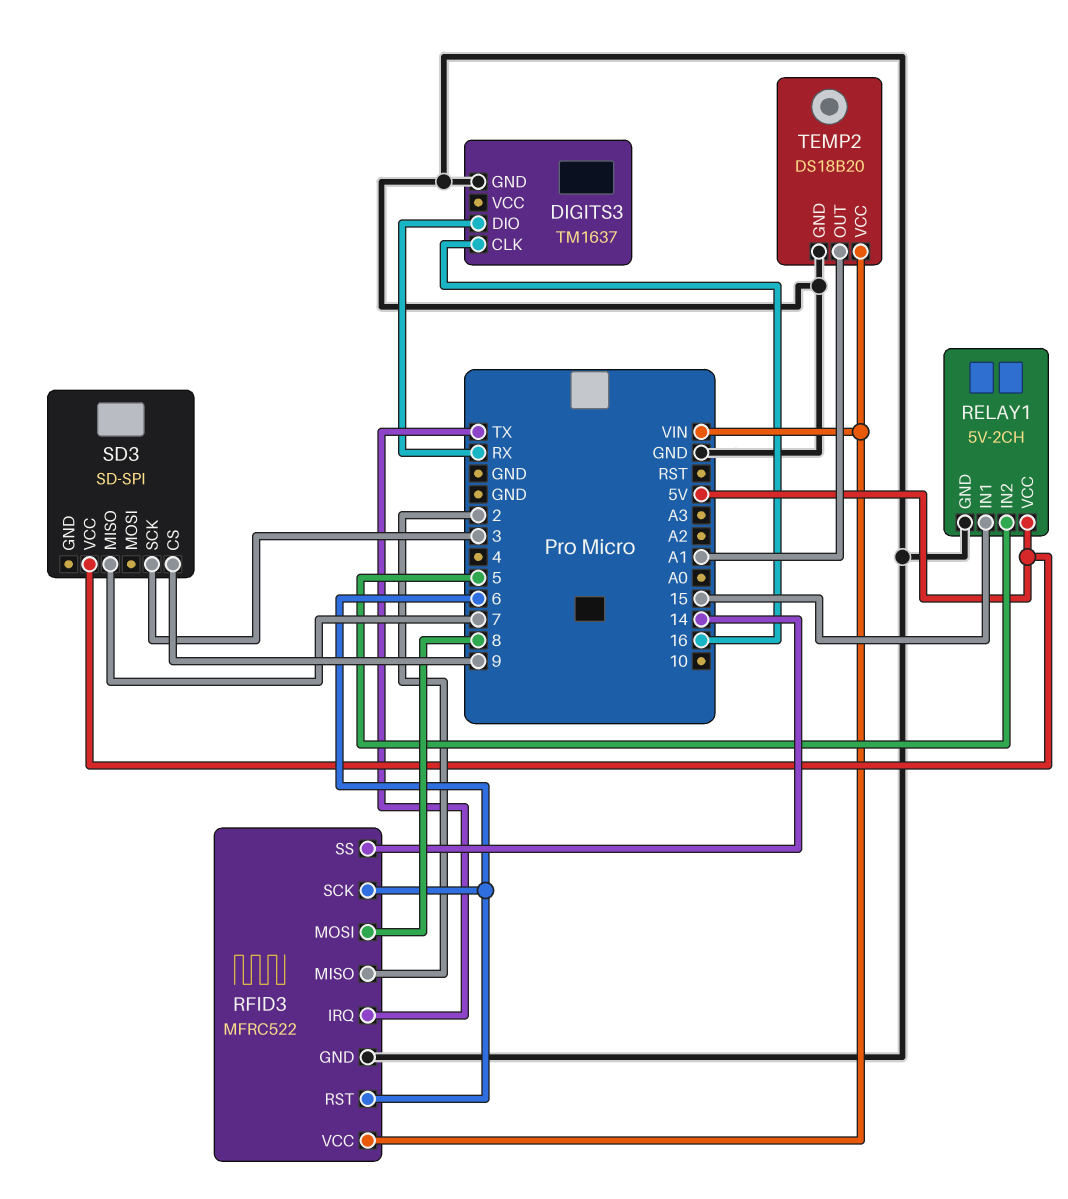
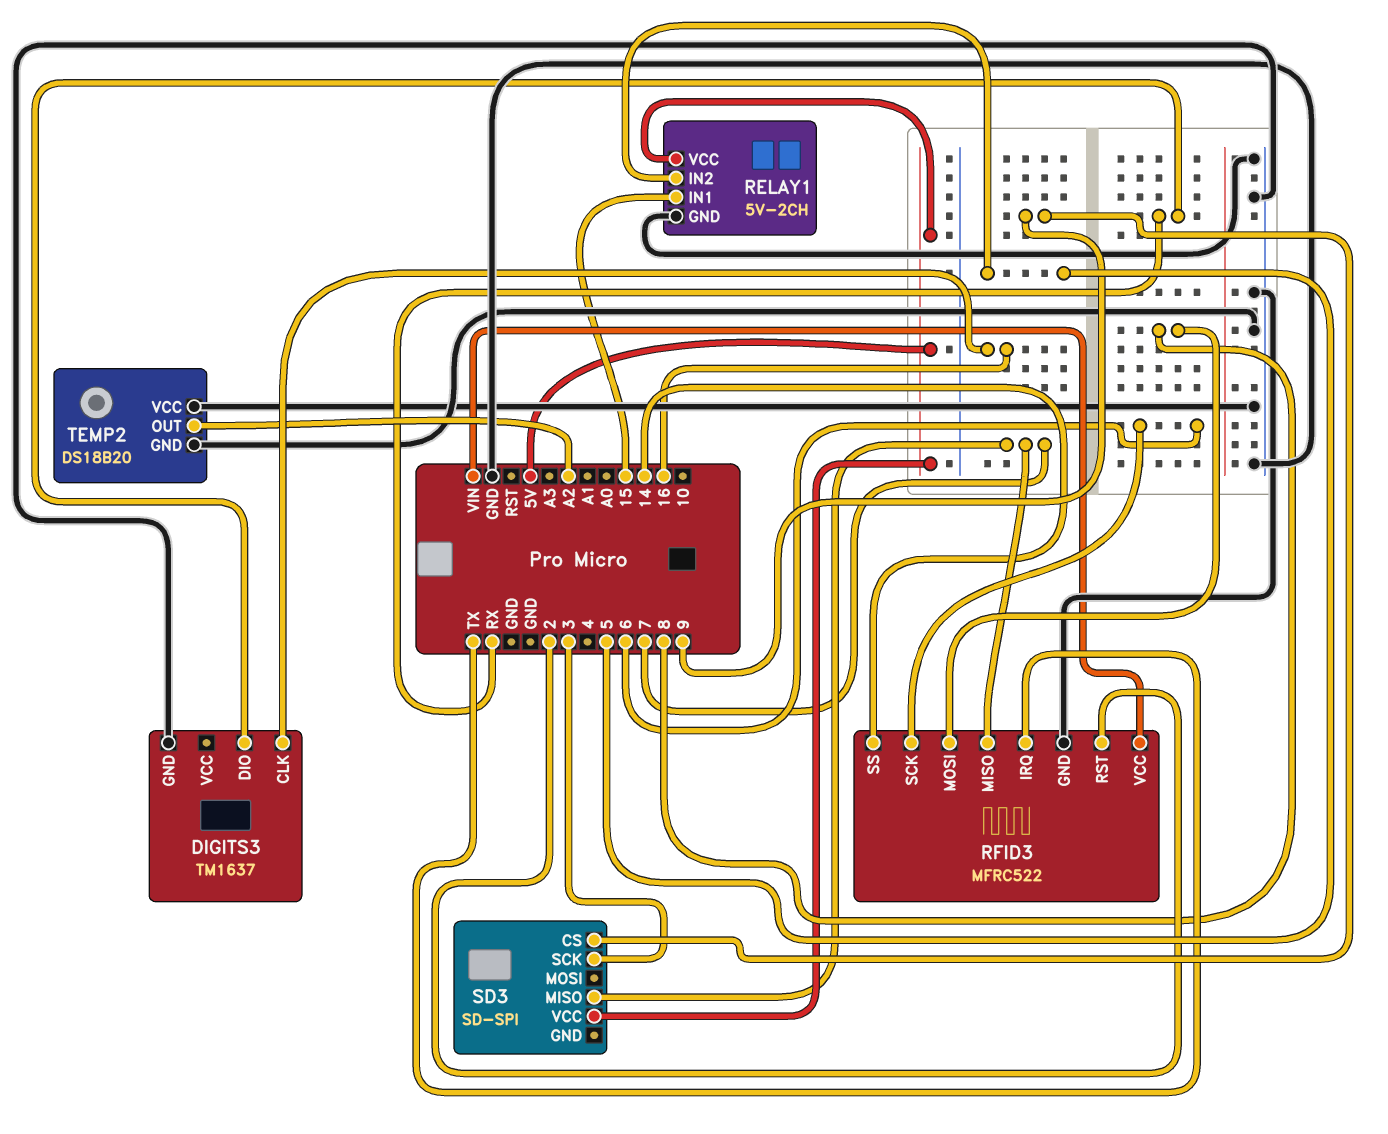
RFID3 pin MISO: 2 -> 7
RFID3 pin RST: 6 -> 2
TEMP2 pin OUT: A1 -> A2
TEMP2 pin VCC: VIN -> GND

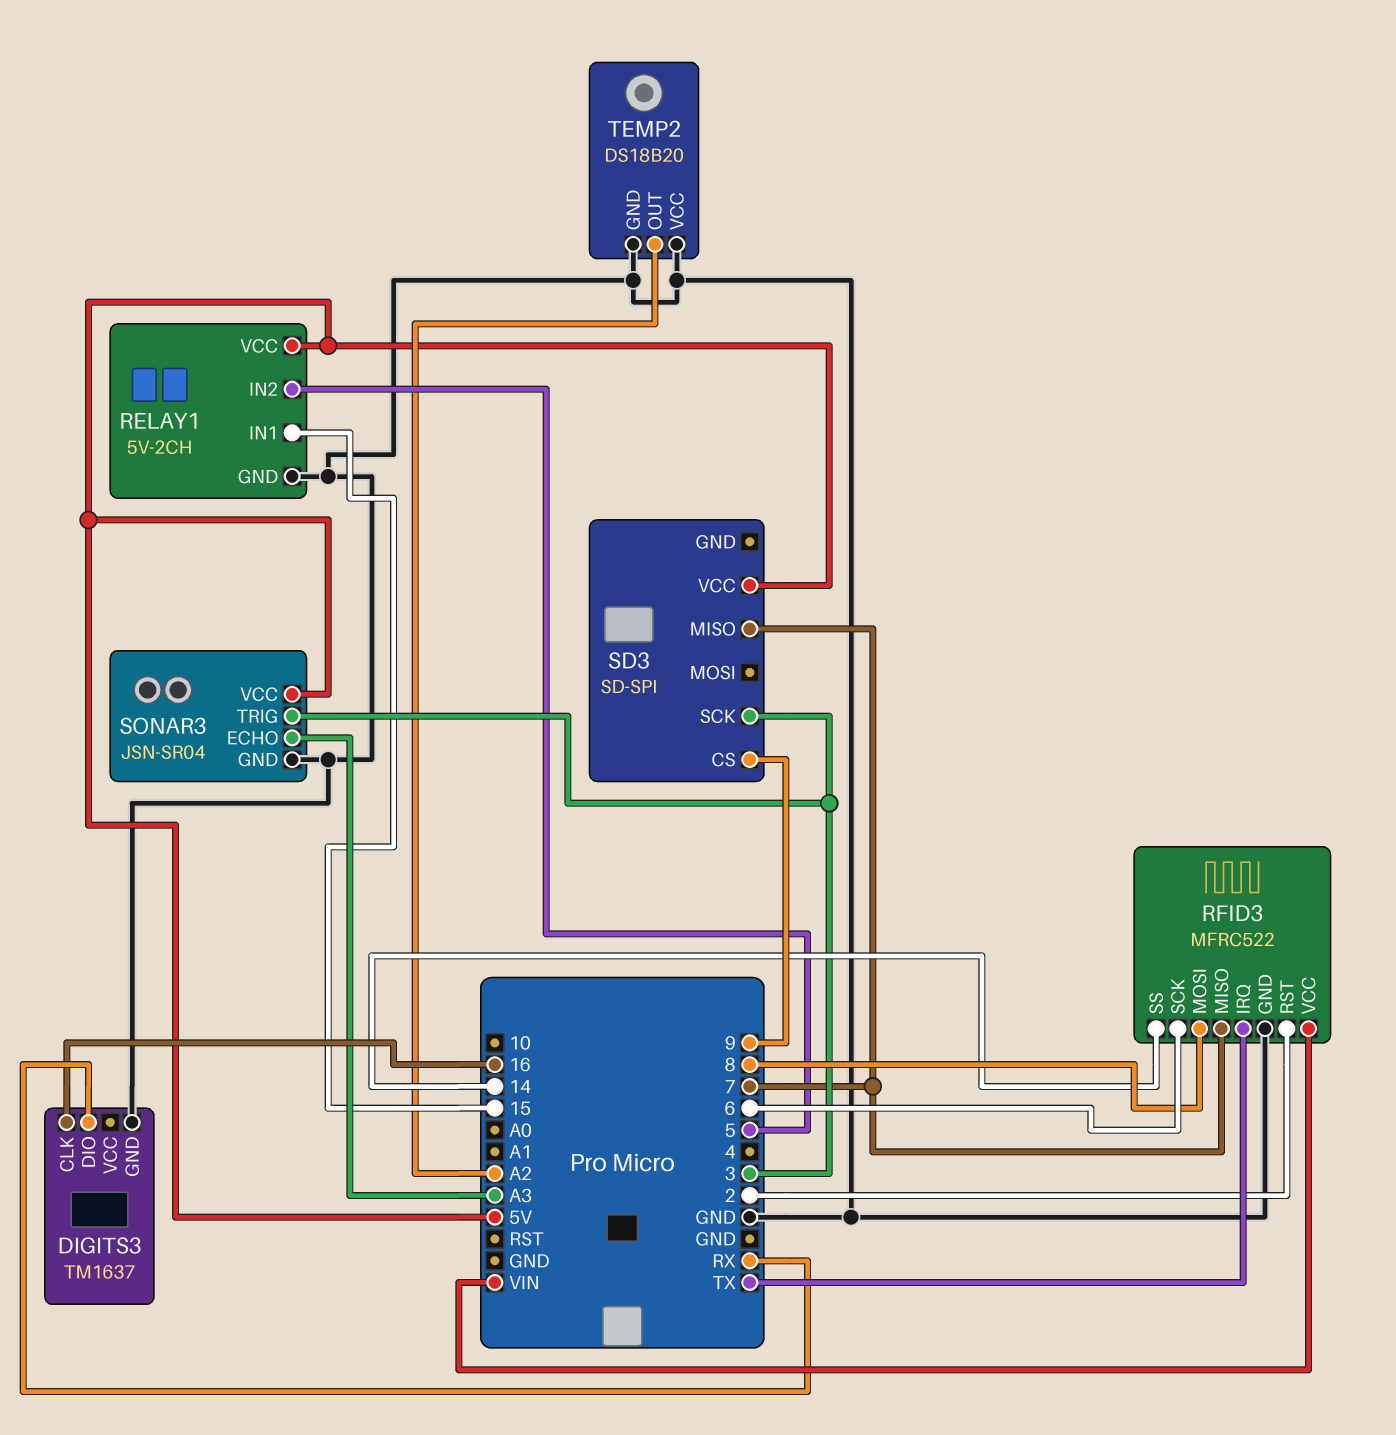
SONAR3: none -> JSN-SR04
SONAR3 pin ECHO: none -> A3
SONAR3 pin GND: none -> GND
SONAR3 pin TRIG: none -> 3
SONAR3 pin VCC: none -> 5V

